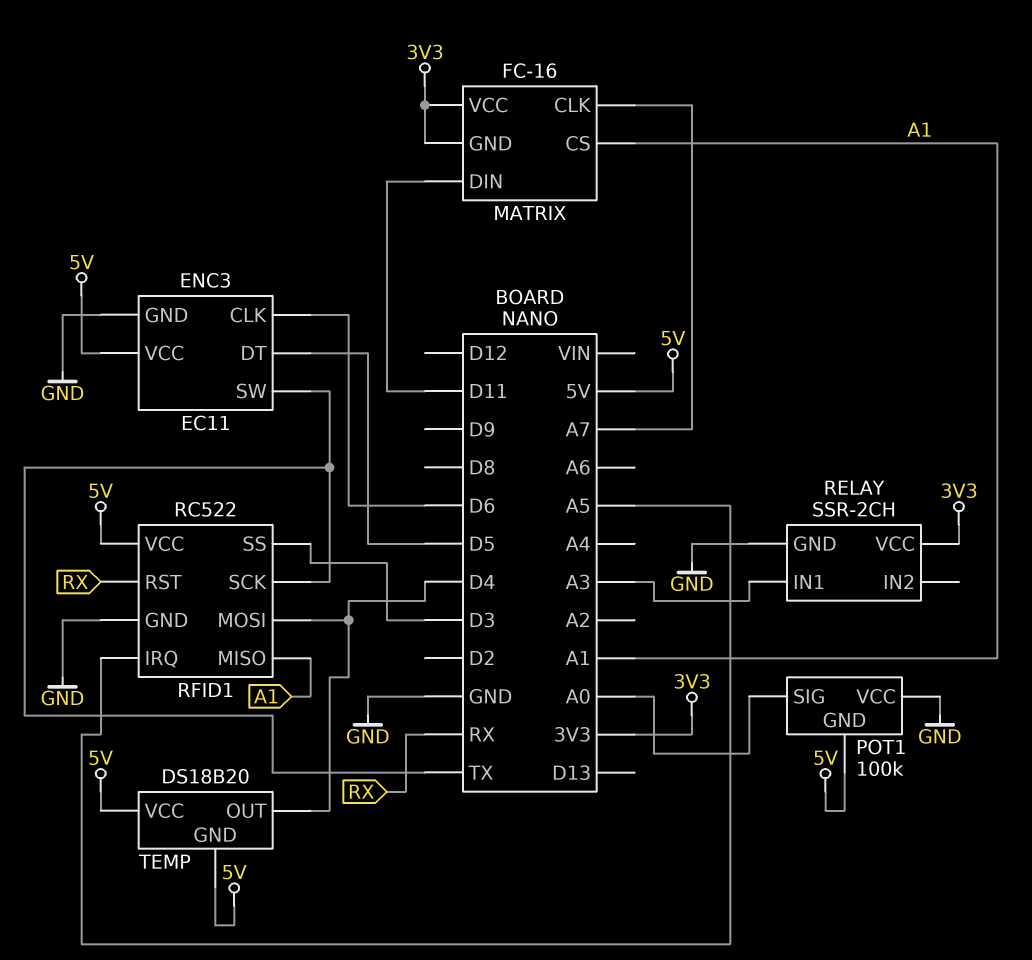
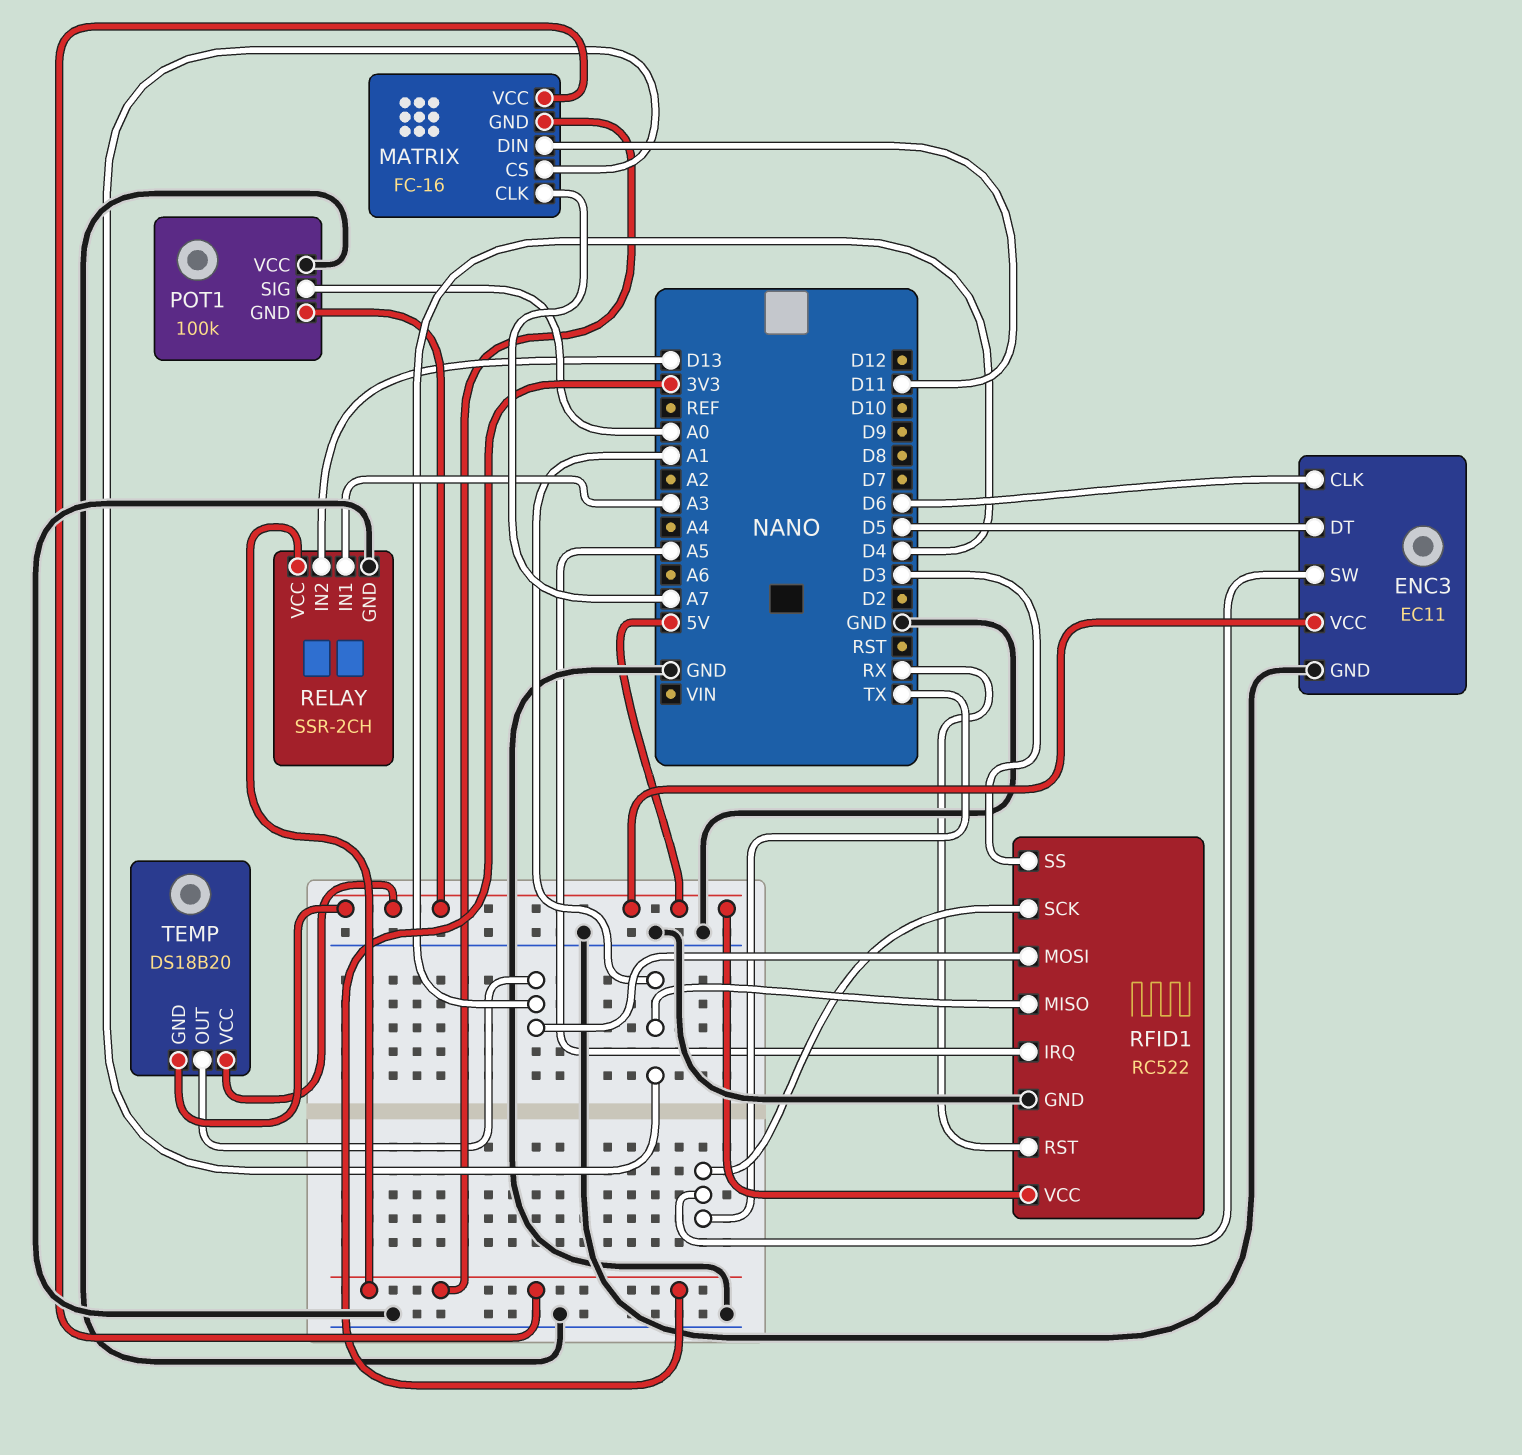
RELAY pin IN2: none -> D13

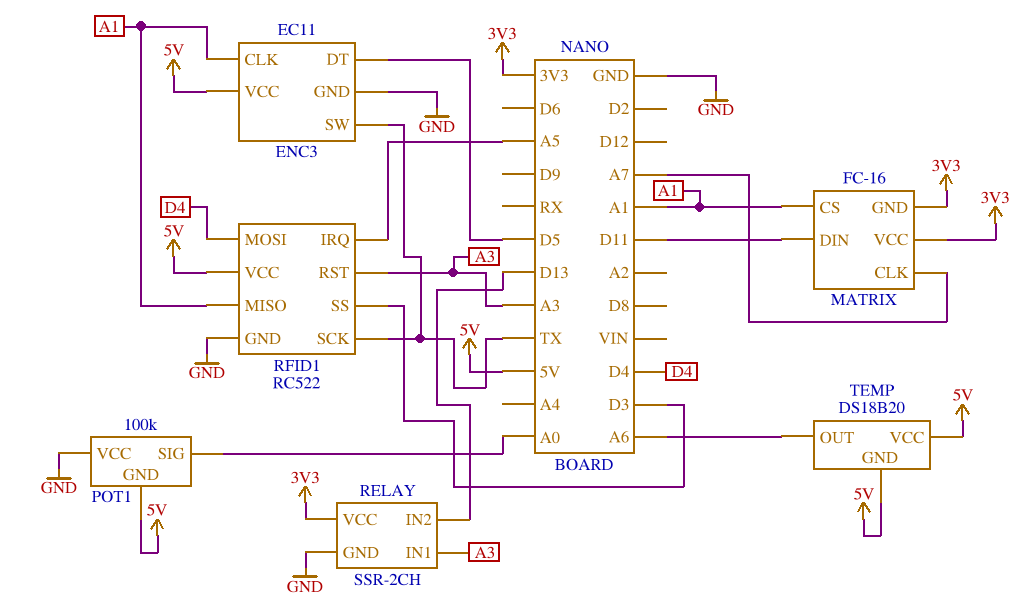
ENC3 pin CLK: D6 -> A1
RFID1 pin RST: RX -> A3
TEMP pin OUT: D4 -> A6

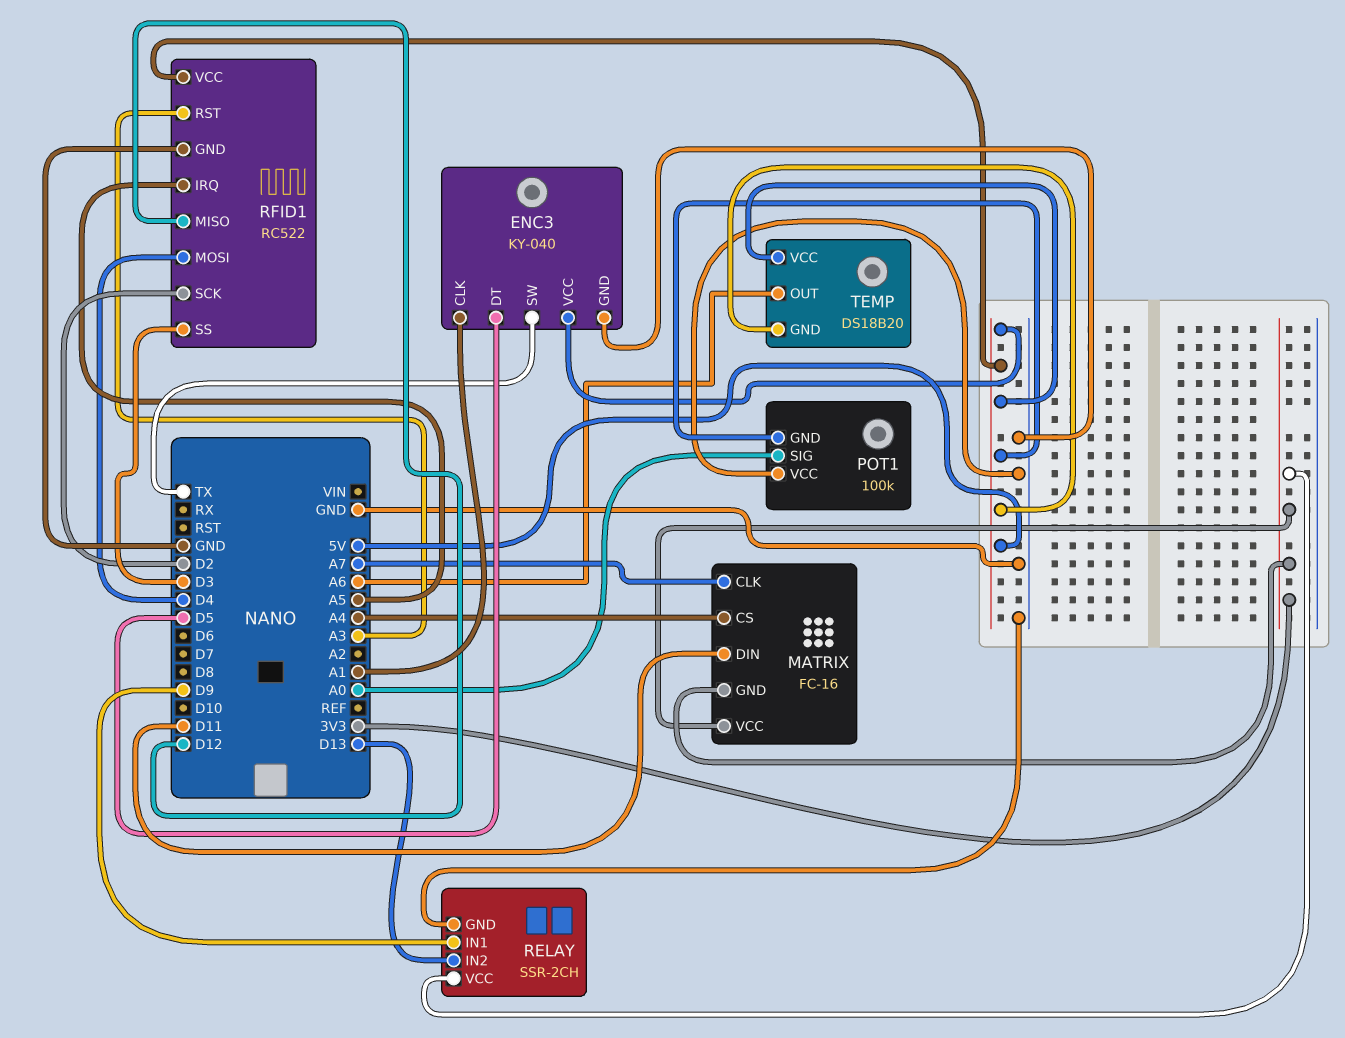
ENC3: EC11 -> KY-040
MATRIX pin CS: A1 -> A4
RELAY pin IN1: A3 -> D9
RFID1 pin MISO: A1 -> D12
RFID1 pin SCK: TX -> D2

